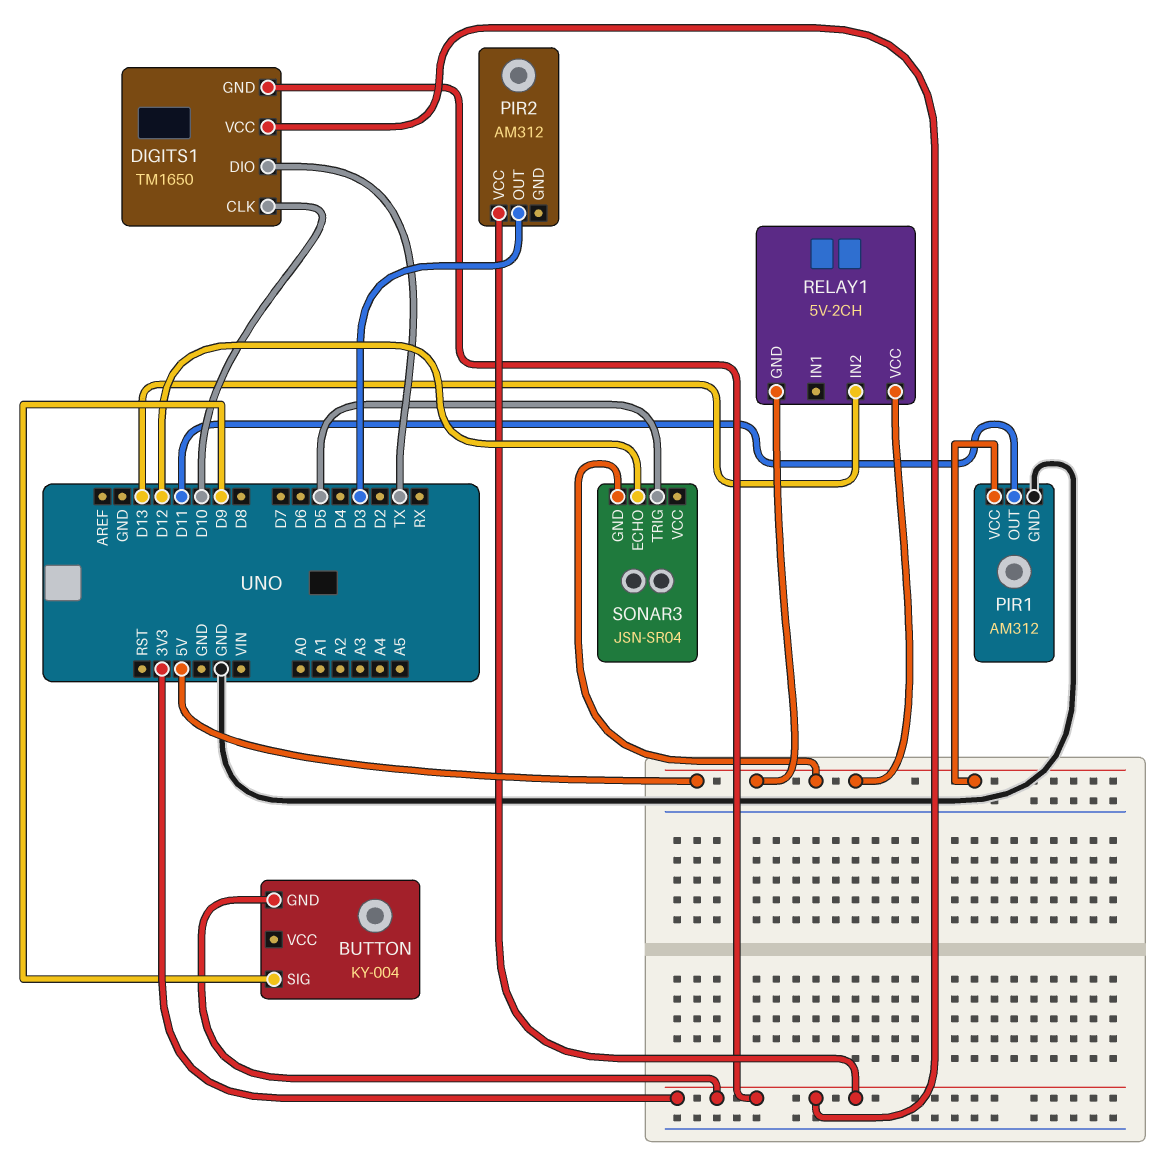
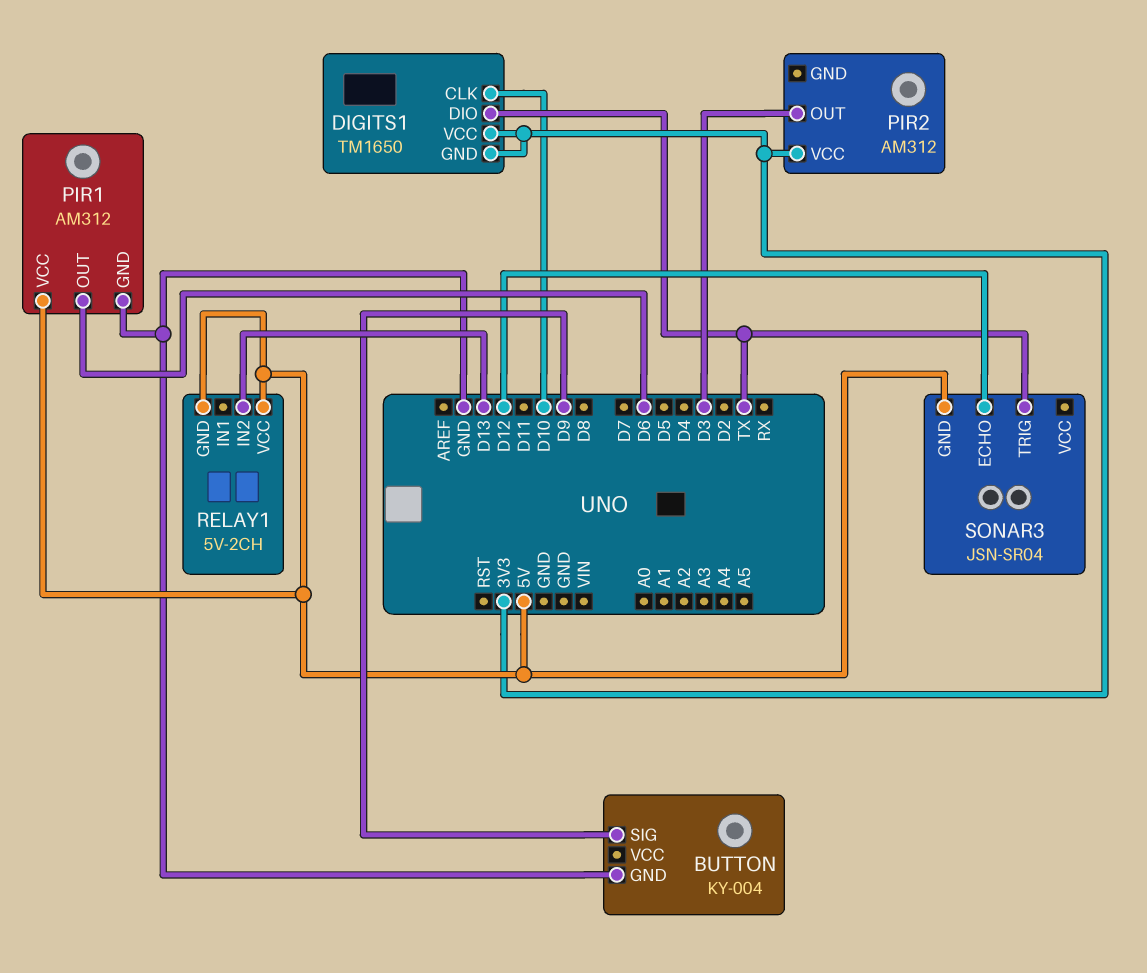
BUTTON pin GND: 3V3 -> GND
PIR1 pin OUT: D11 -> D6
SONAR3 pin TRIG: D5 -> TX

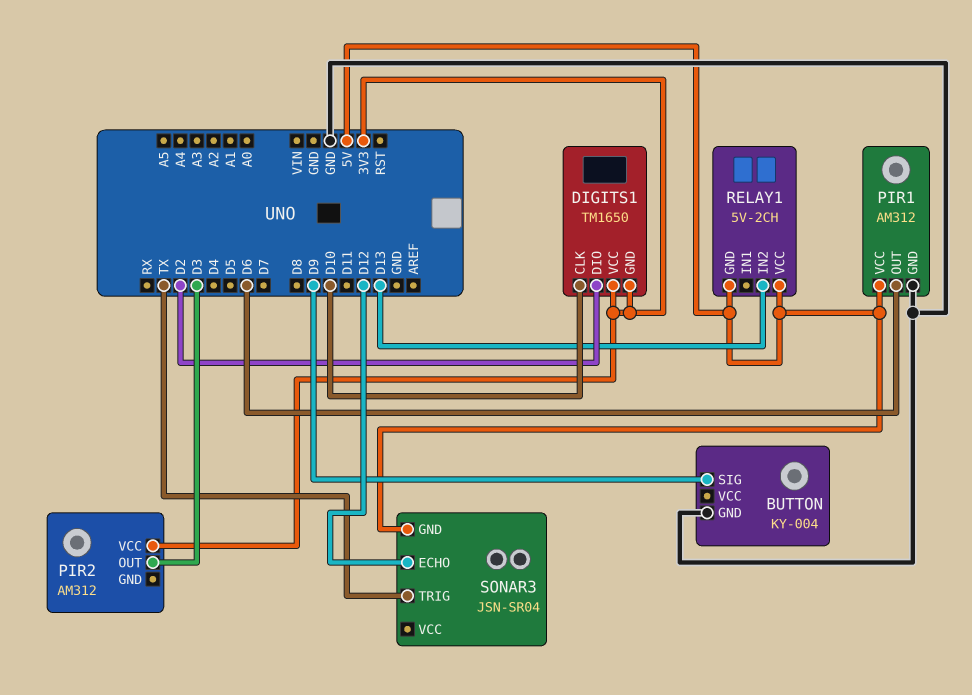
DIGITS1 pin DIO: TX -> D2

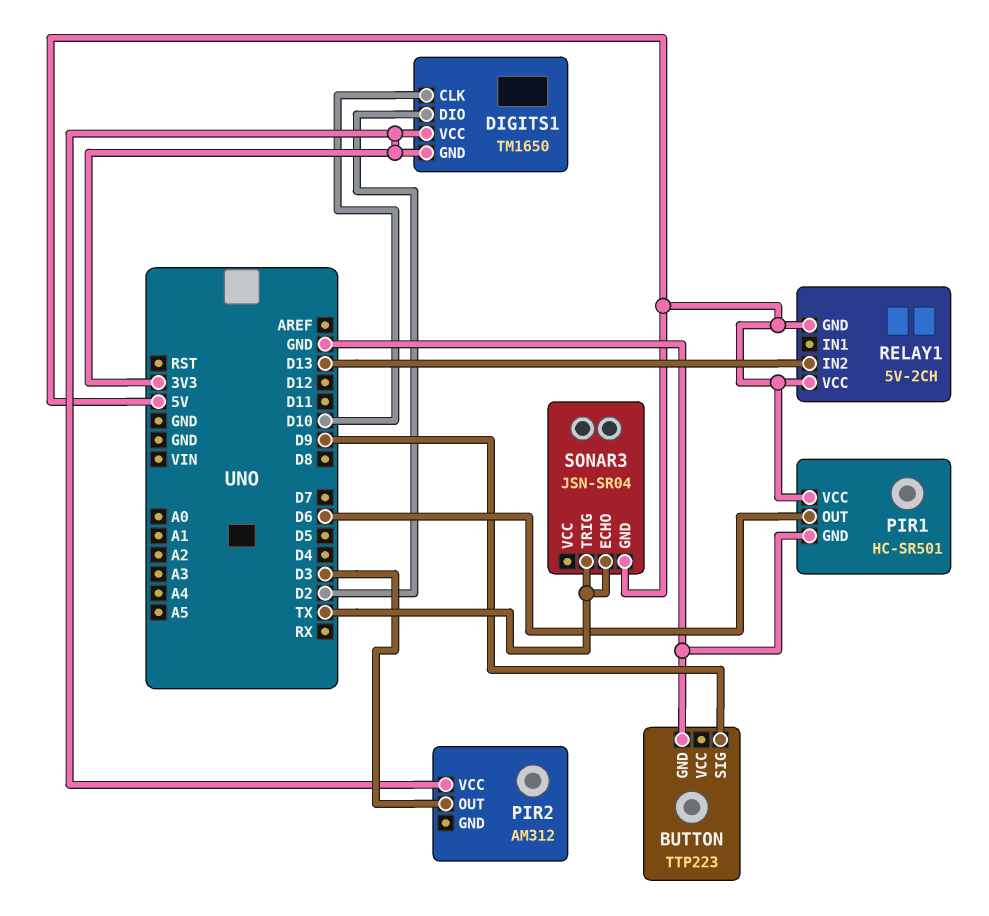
BUTTON: KY-004 -> TTP223
PIR1: AM312 -> HC-SR501
SONAR3 pin ECHO: D12 -> TX

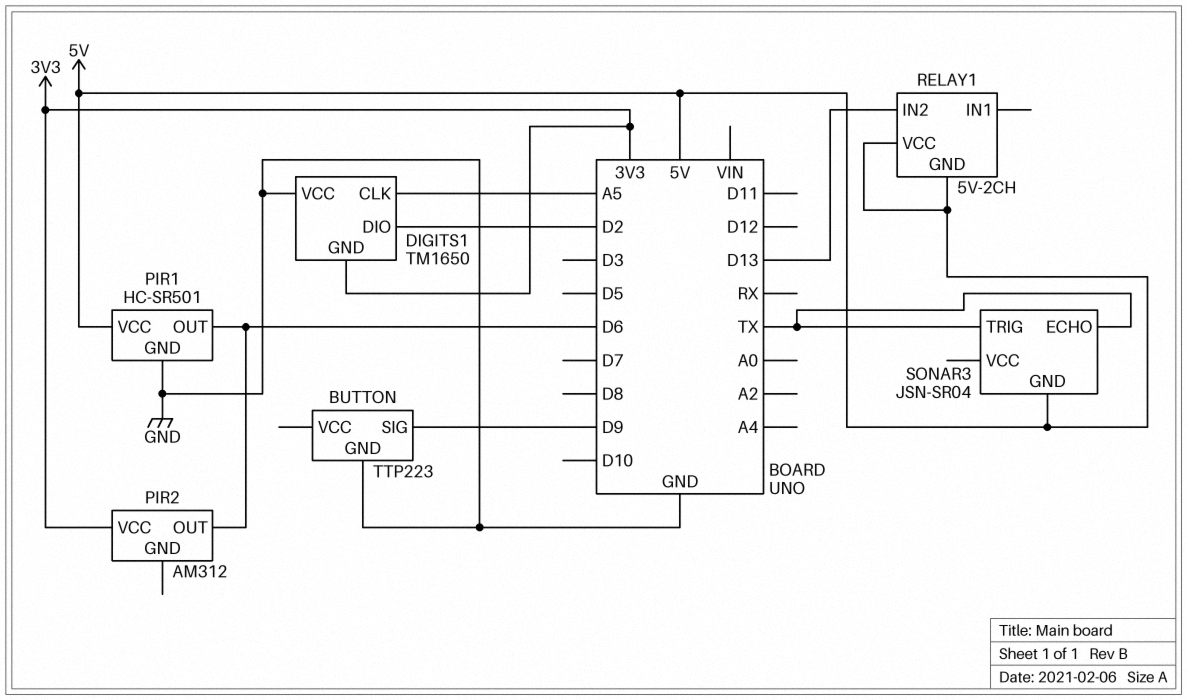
DIGITS1 pin CLK: D10 -> A5
DIGITS1 pin VCC: 3V3 -> GND
PIR2 pin OUT: D3 -> D6

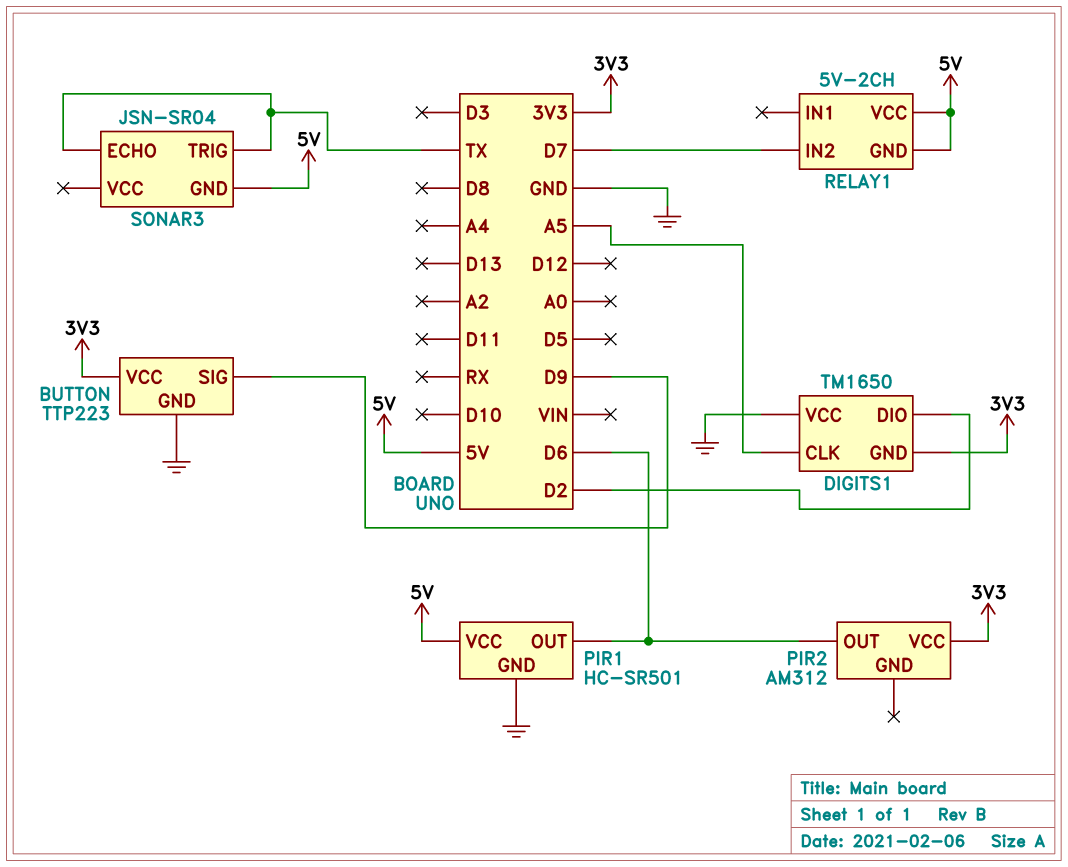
BUTTON pin VCC: none -> 3V3
RELAY1 pin IN2: D13 -> D7

